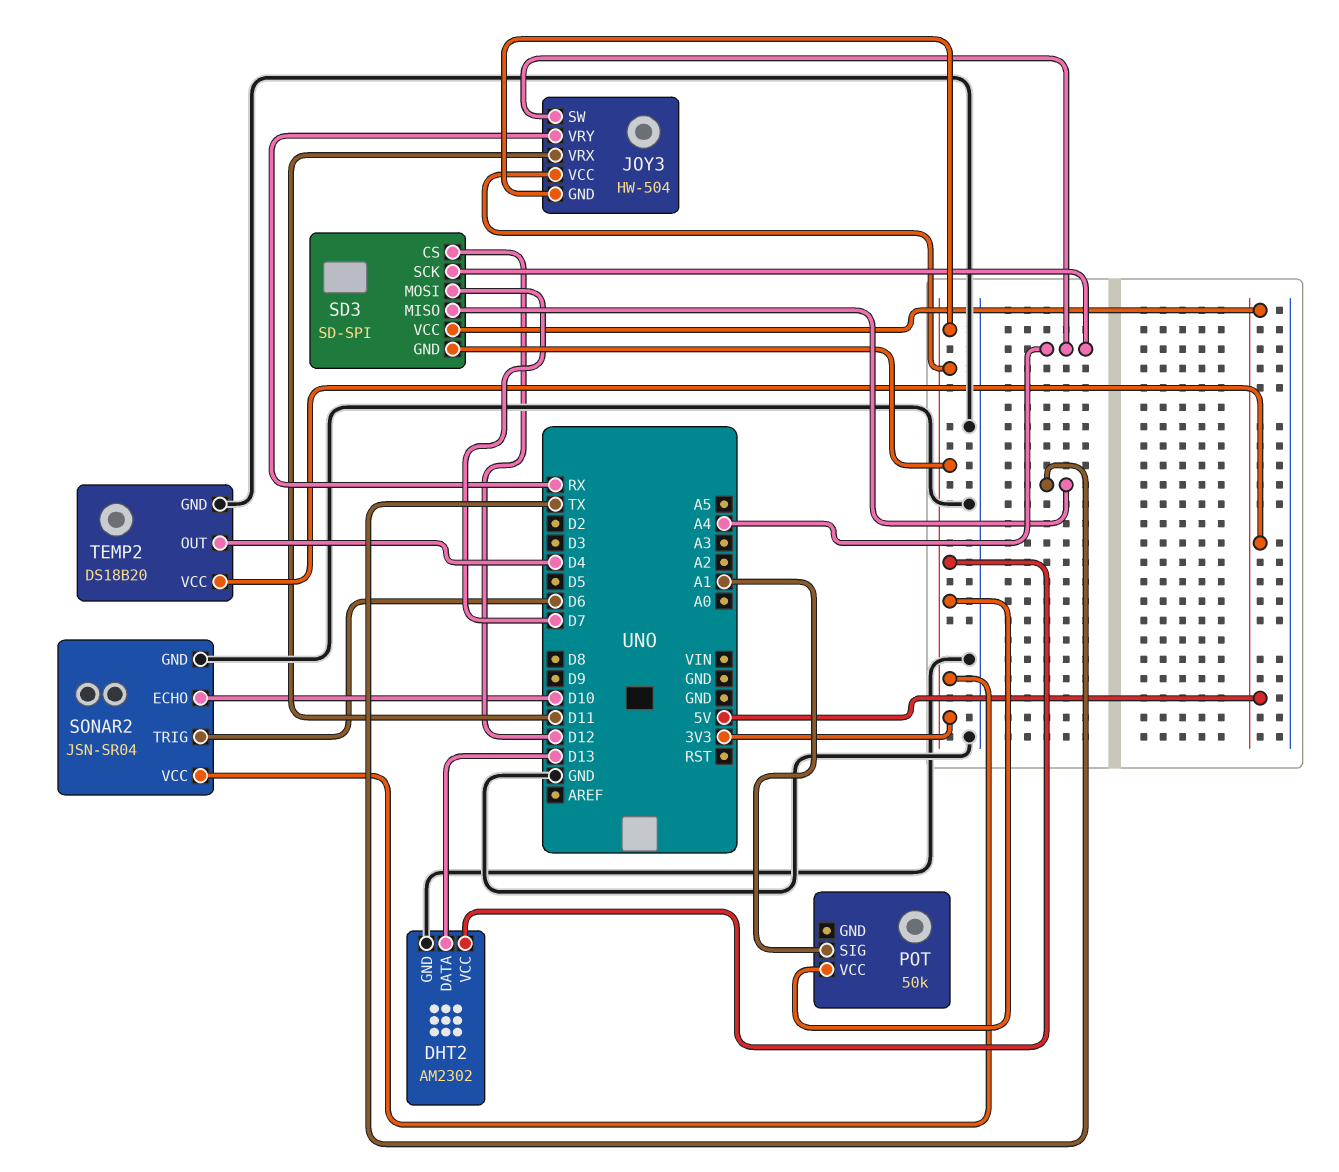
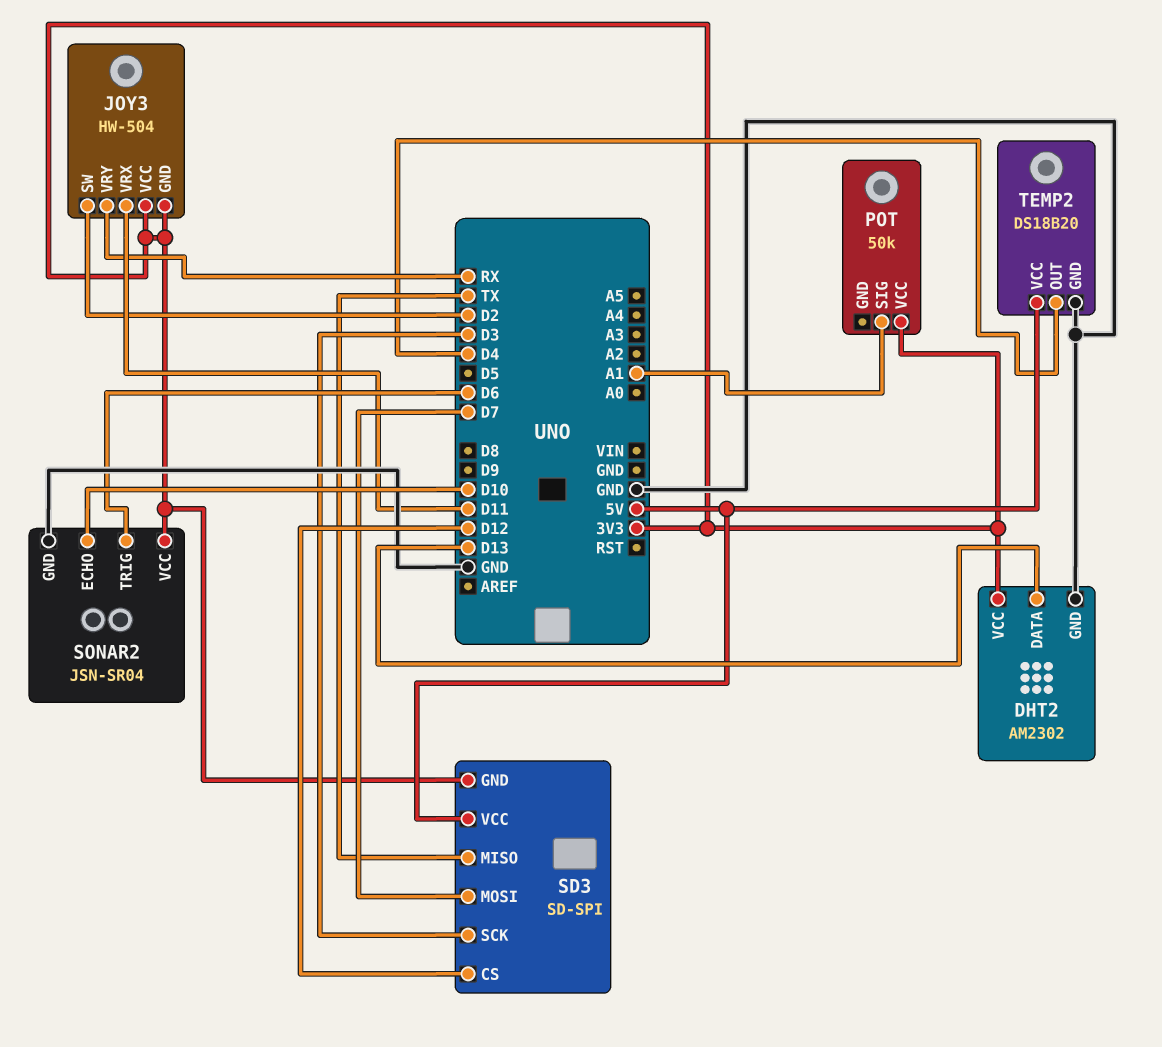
JOY3 pin SW: A4 -> D2
SD3 pin SCK: A4 -> D3

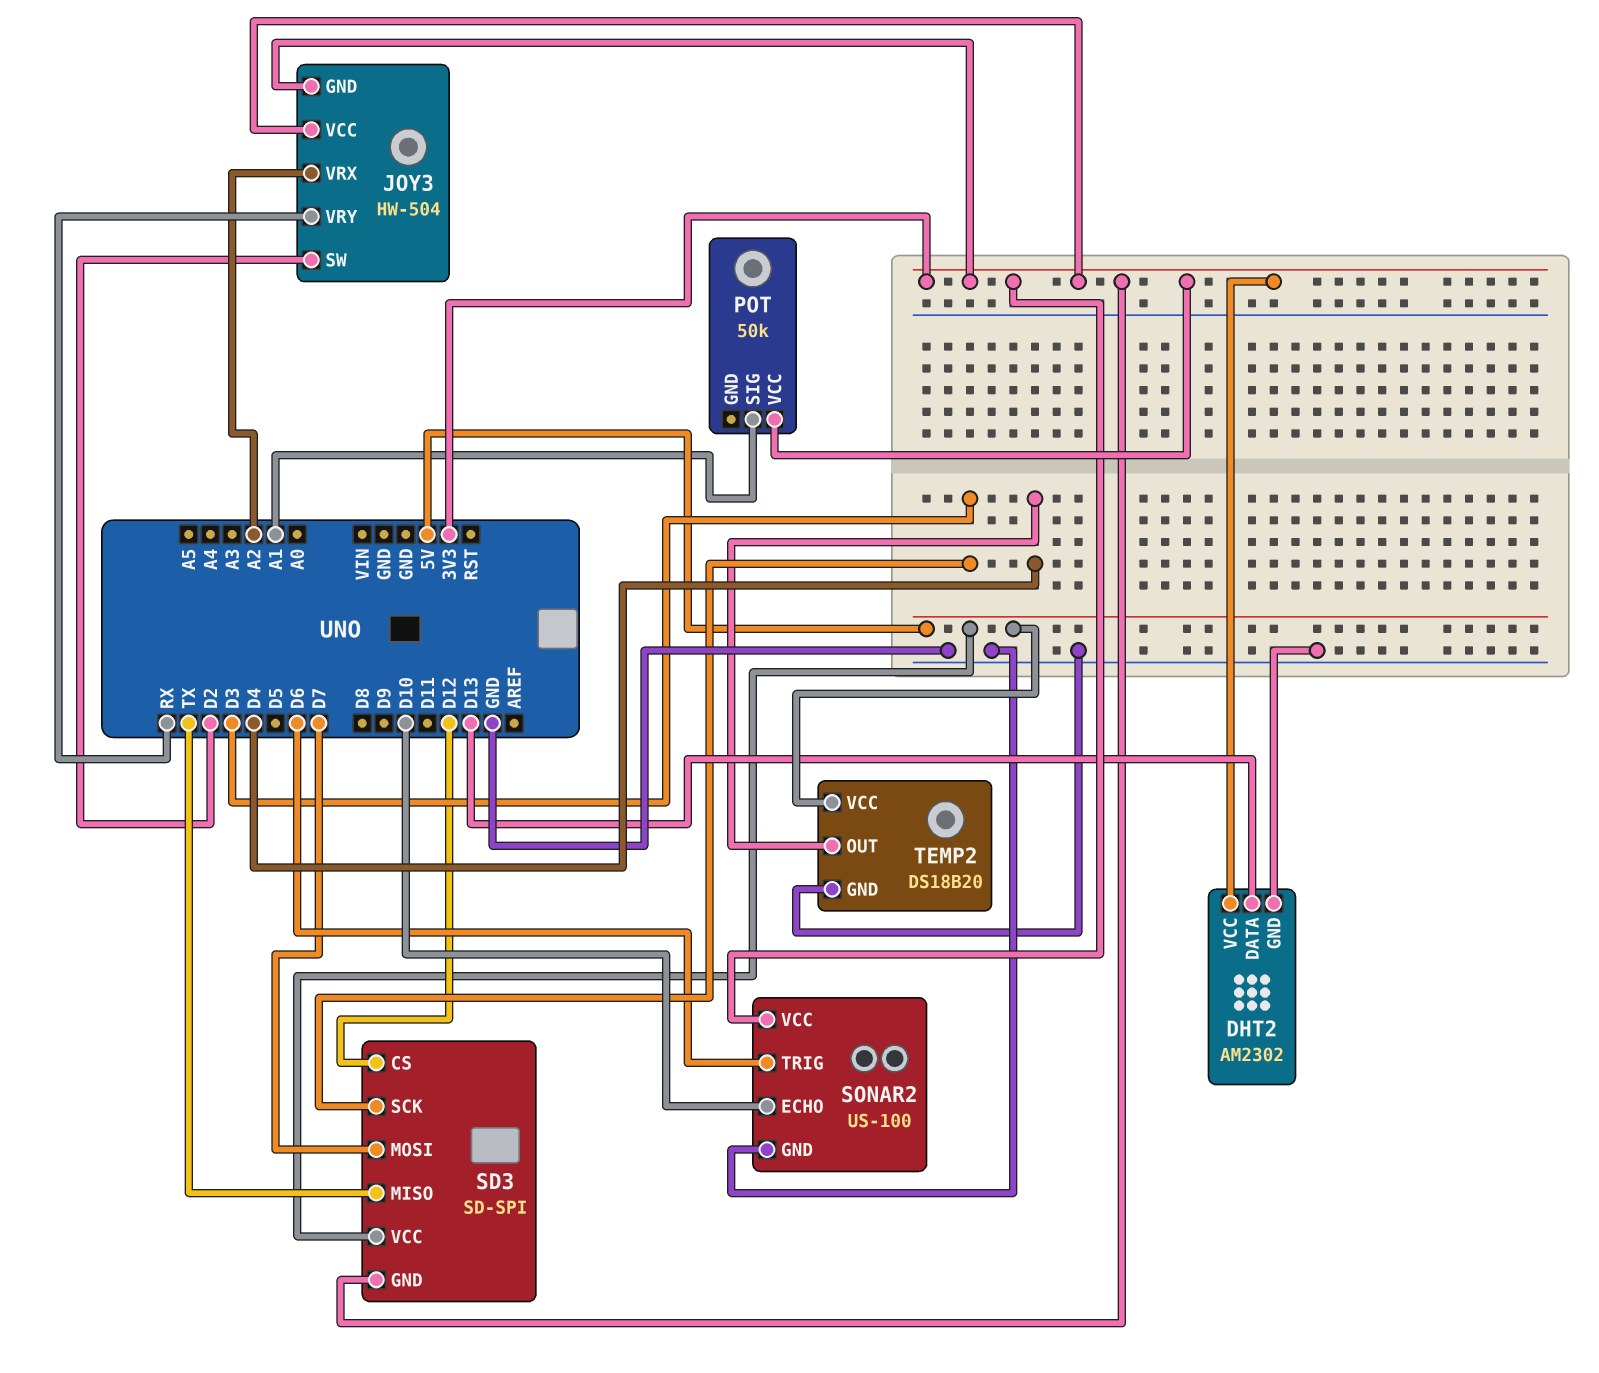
JOY3 pin VRX: D11 -> A2
SONAR2: JSN-SR04 -> US-100

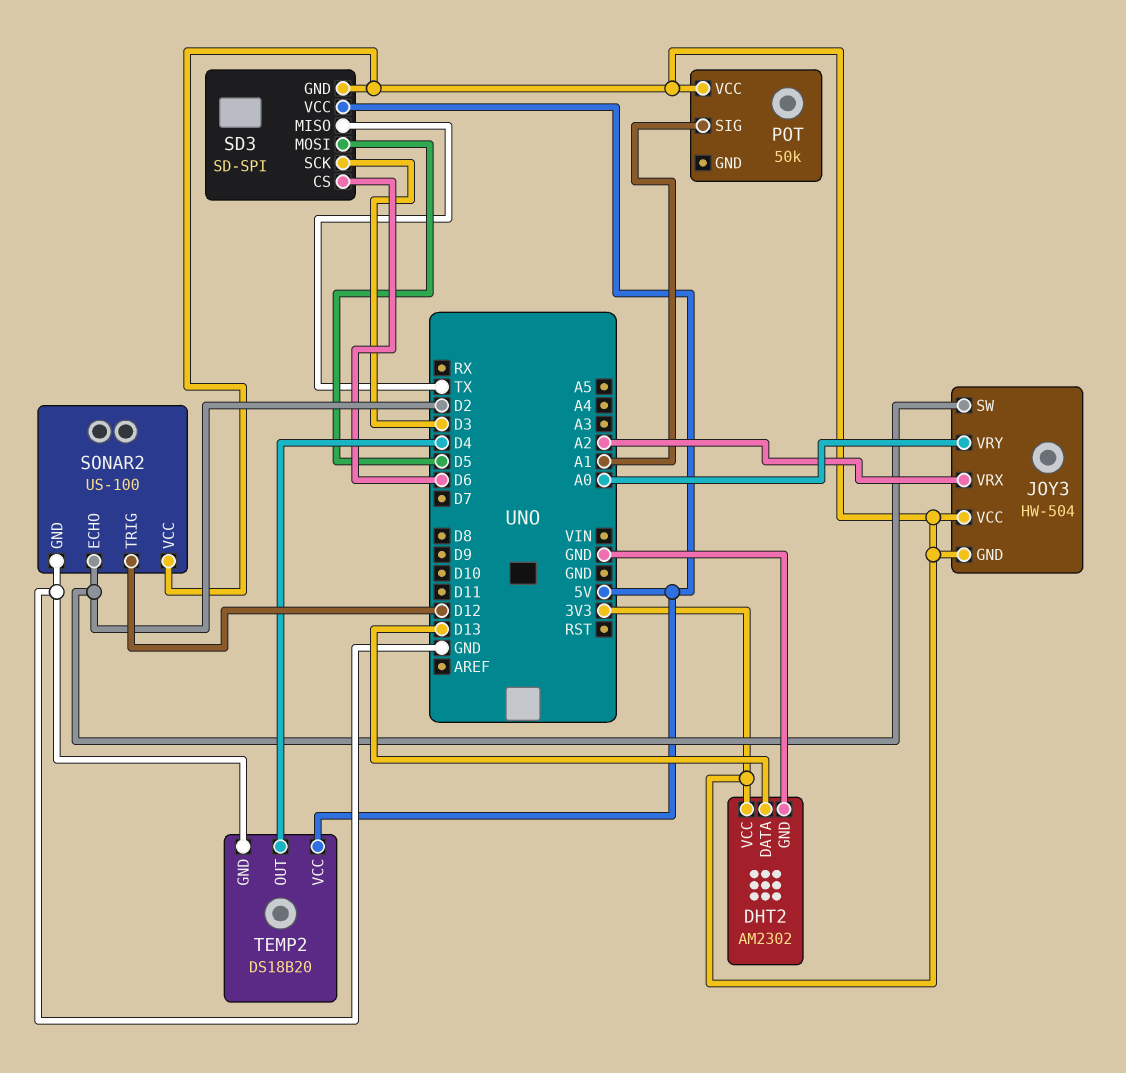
JOY3 pin VRY: RX -> A0
SD3 pin CS: D12 -> D6
SD3 pin MOSI: D7 -> D5
SONAR2 pin ECHO: D10 -> D2
SONAR2 pin TRIG: D6 -> D12

